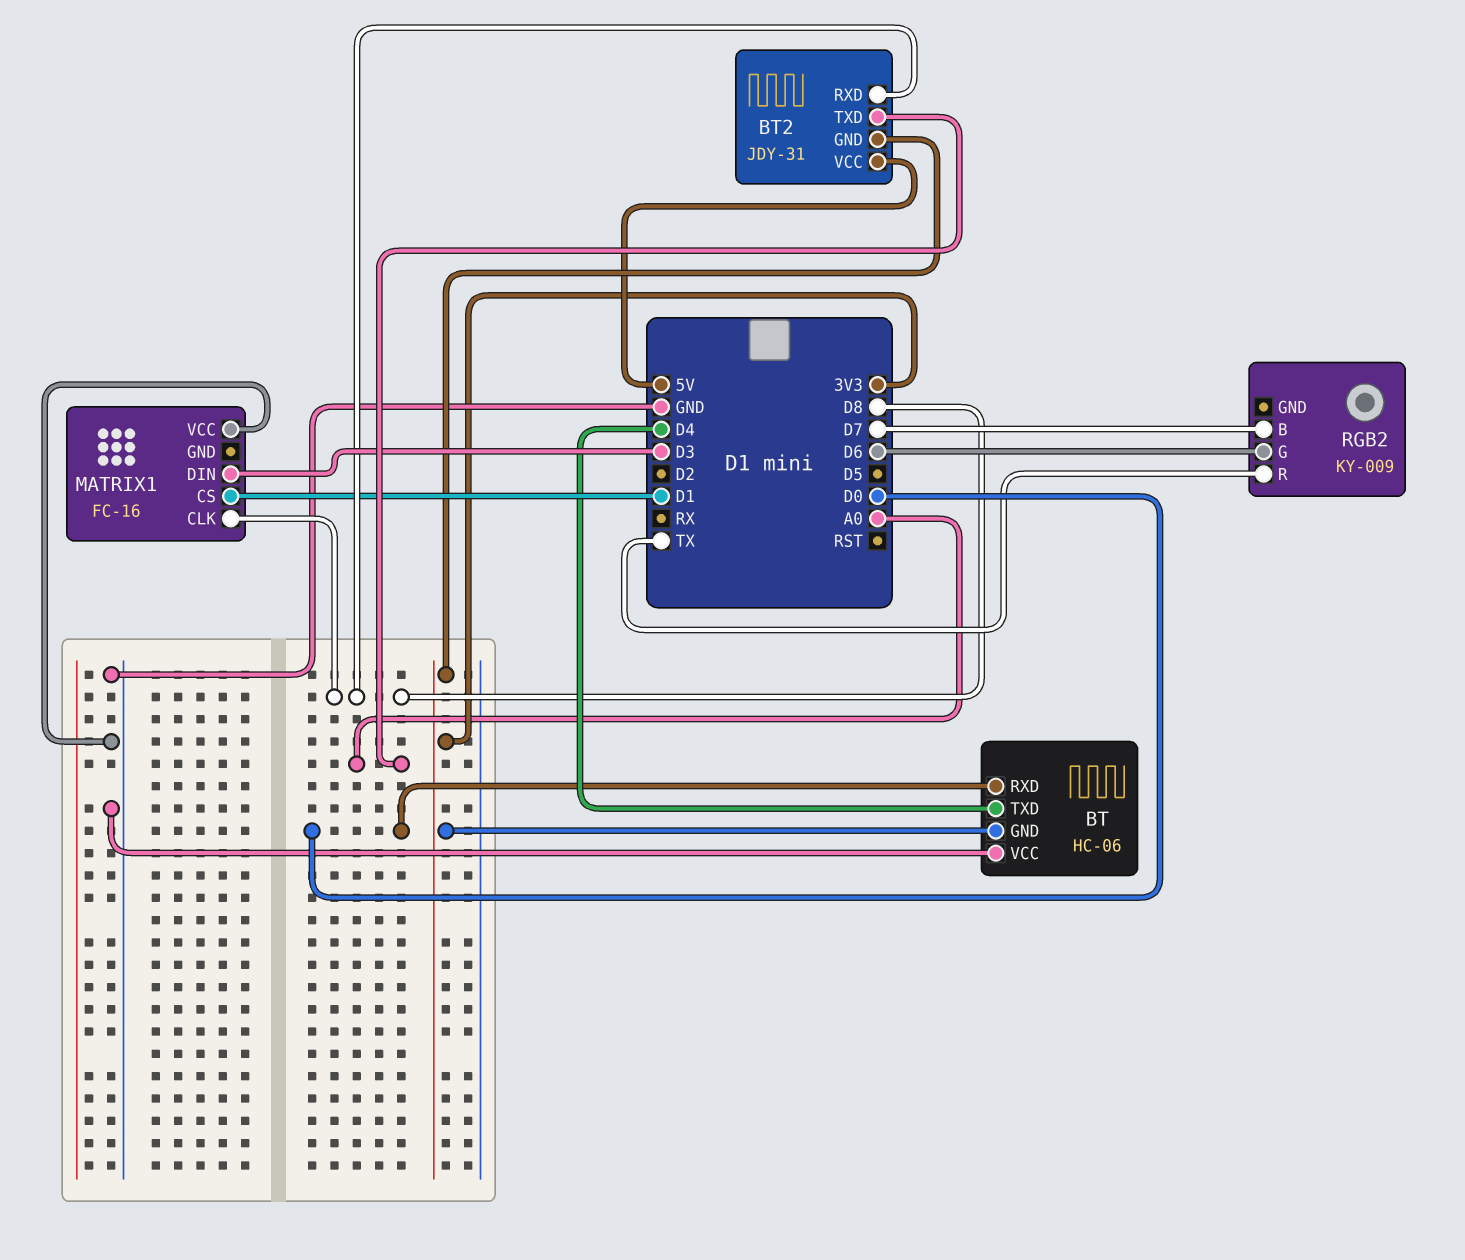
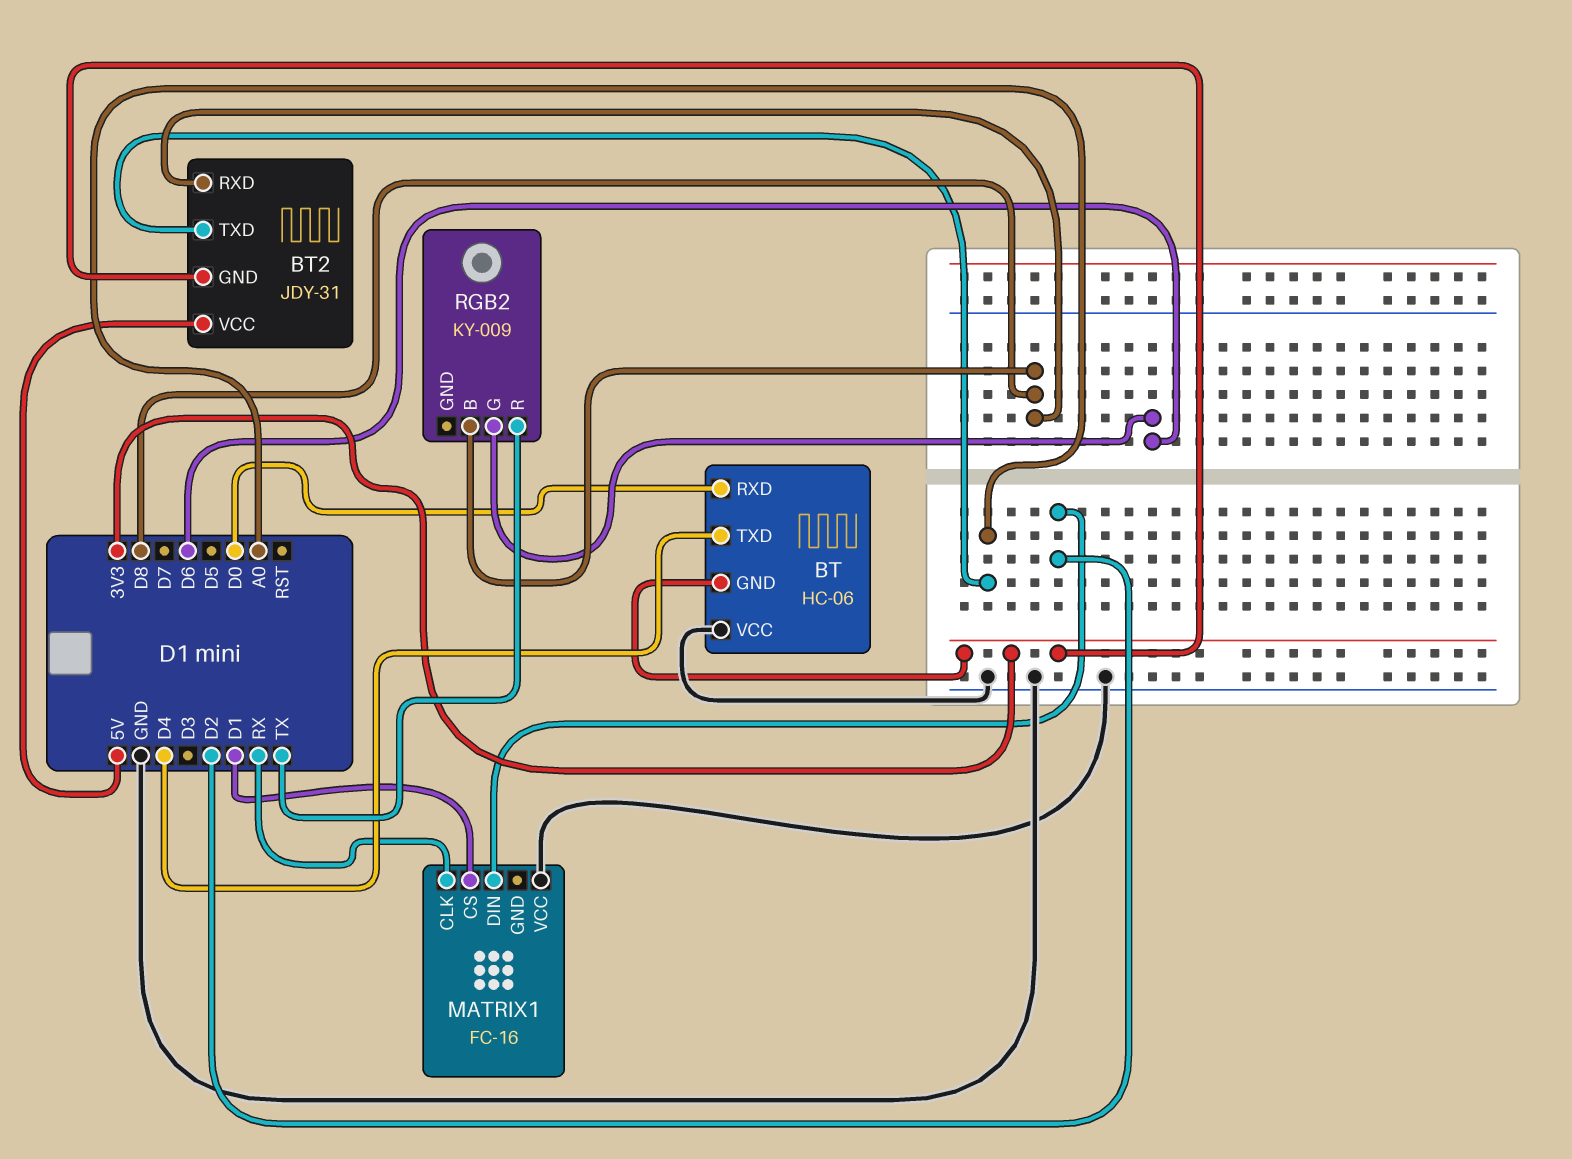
MATRIX1 pin CLK: D8 -> RX
MATRIX1 pin DIN: D3 -> D2
RGB2 pin B: D7 -> D8

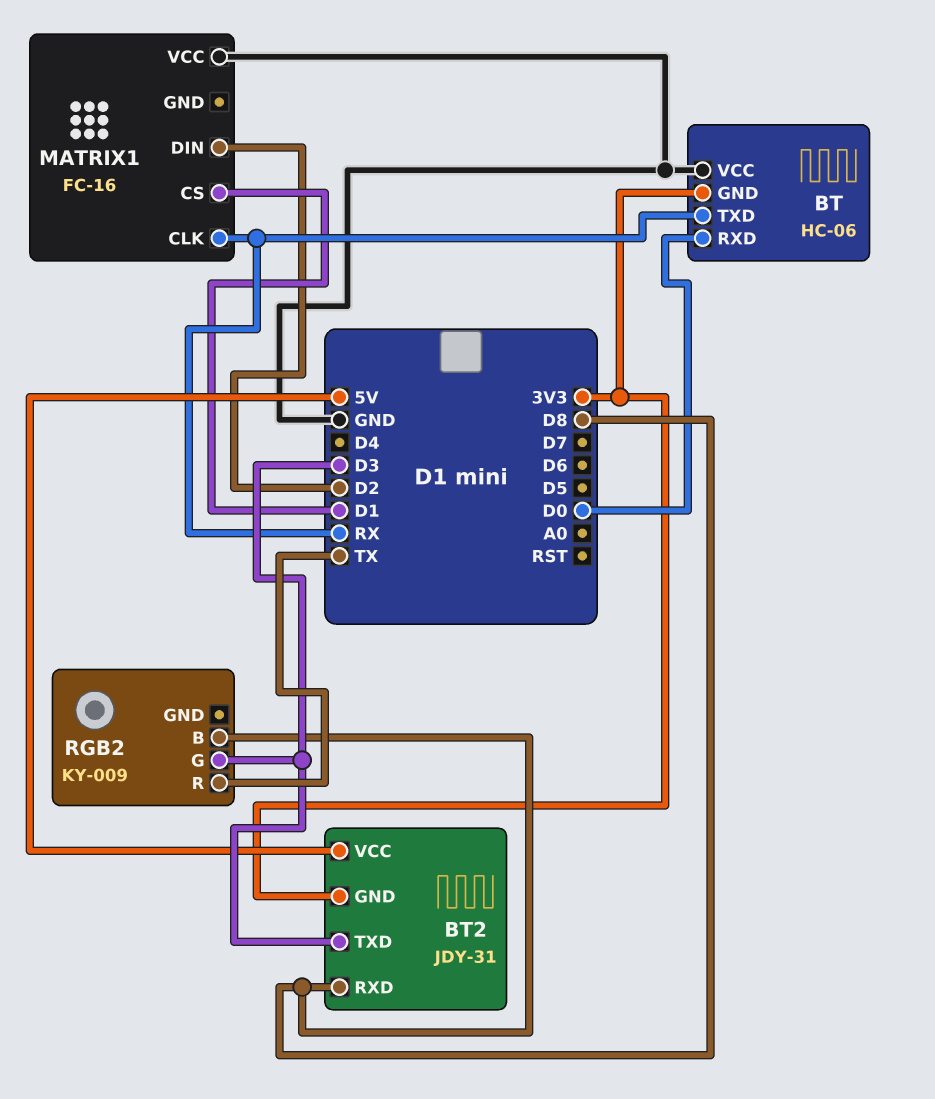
BT pin TXD: D4 -> RX
BT2 pin TXD: A0 -> D3
RGB2 pin G: D6 -> D3

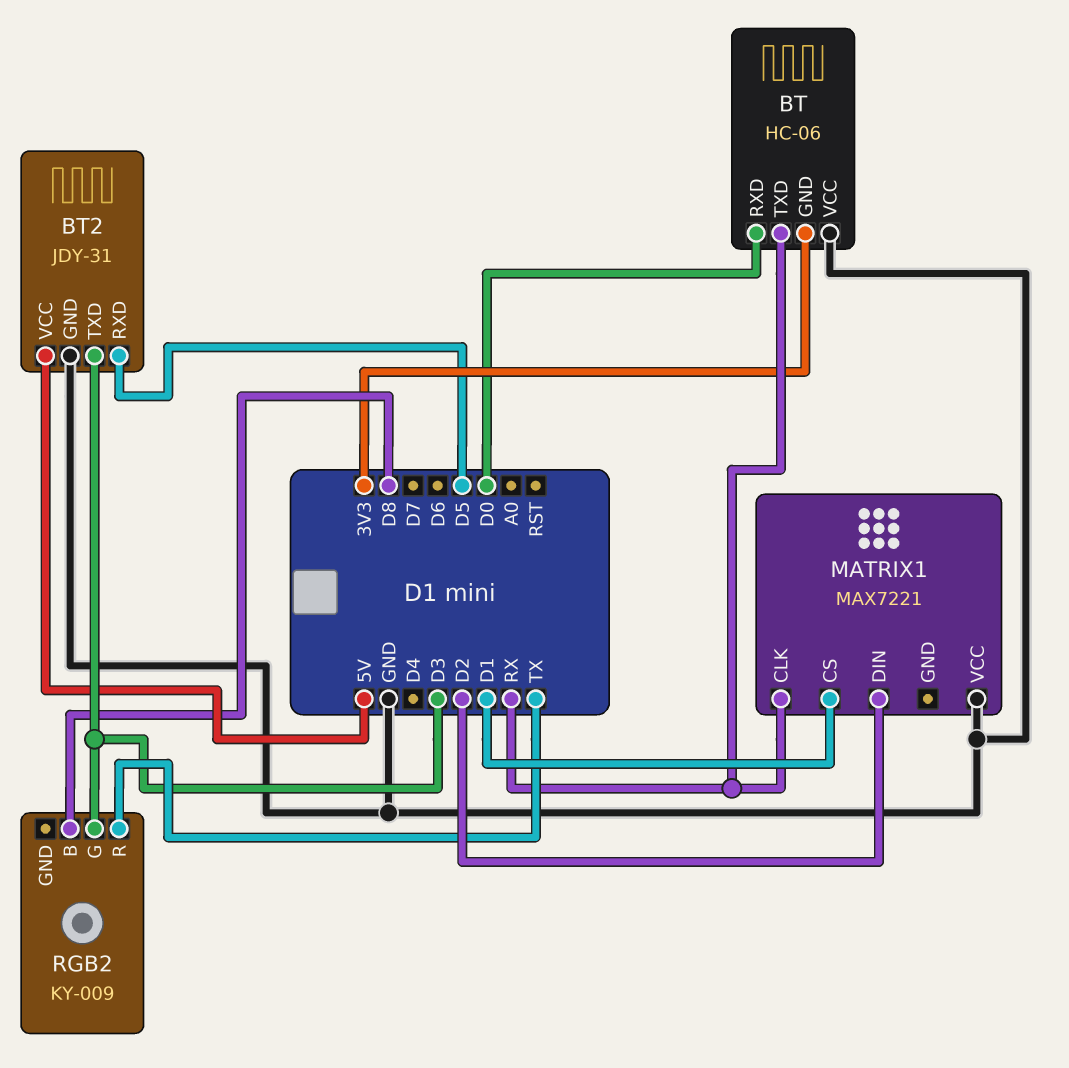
BT2 pin GND: 3V3 -> GND
BT2 pin RXD: D8 -> D5
MATRIX1: FC-16 -> MAX7221

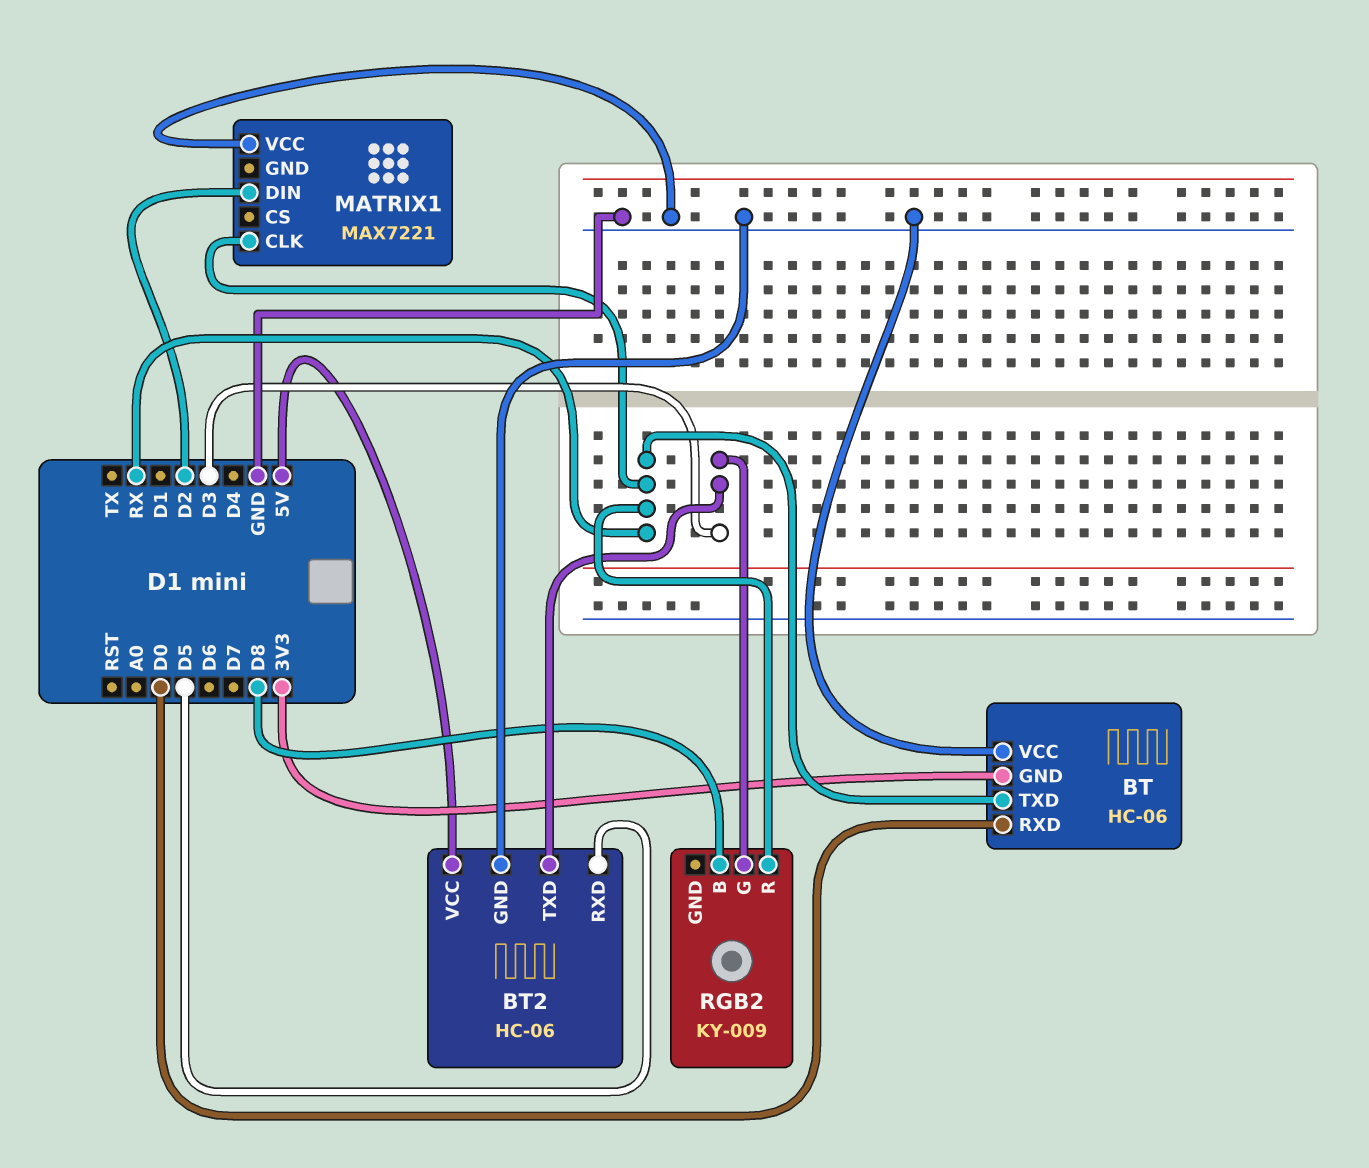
BT2: JDY-31 -> HC-06
MATRIX1 pin CS: D1 -> none
RGB2 pin R: TX -> RX

